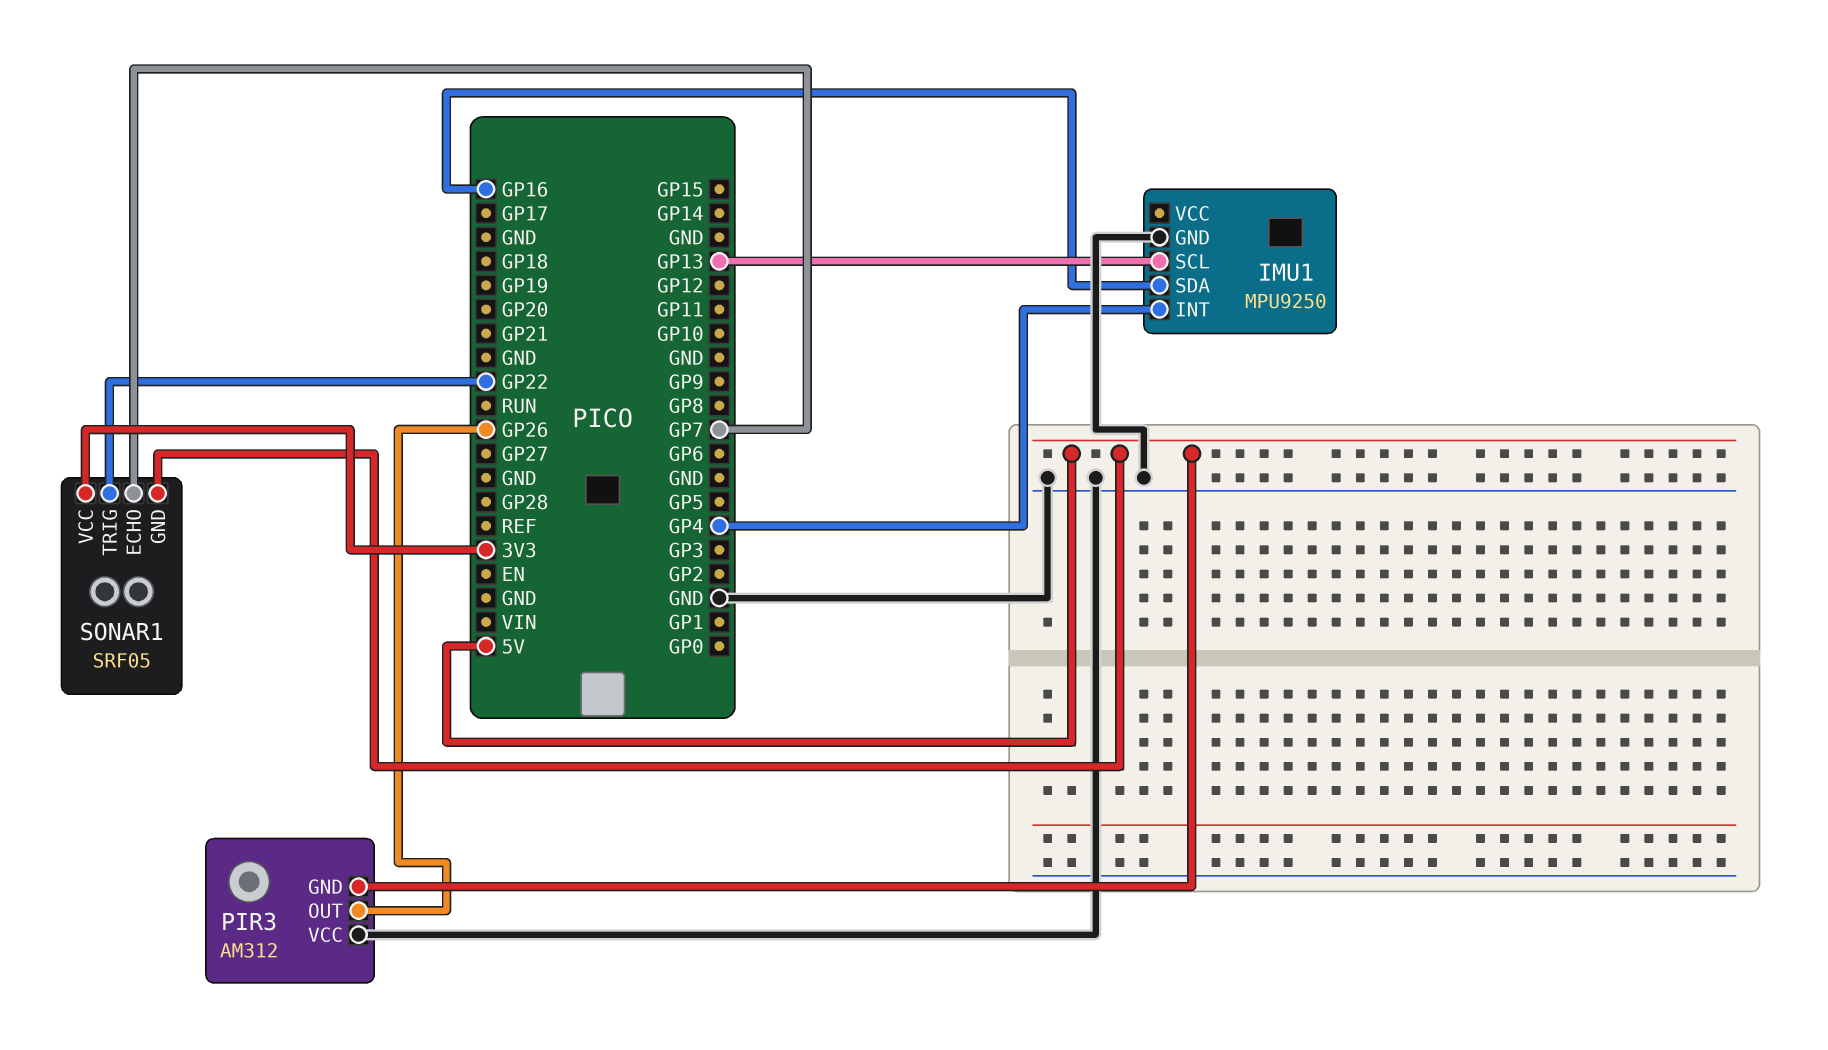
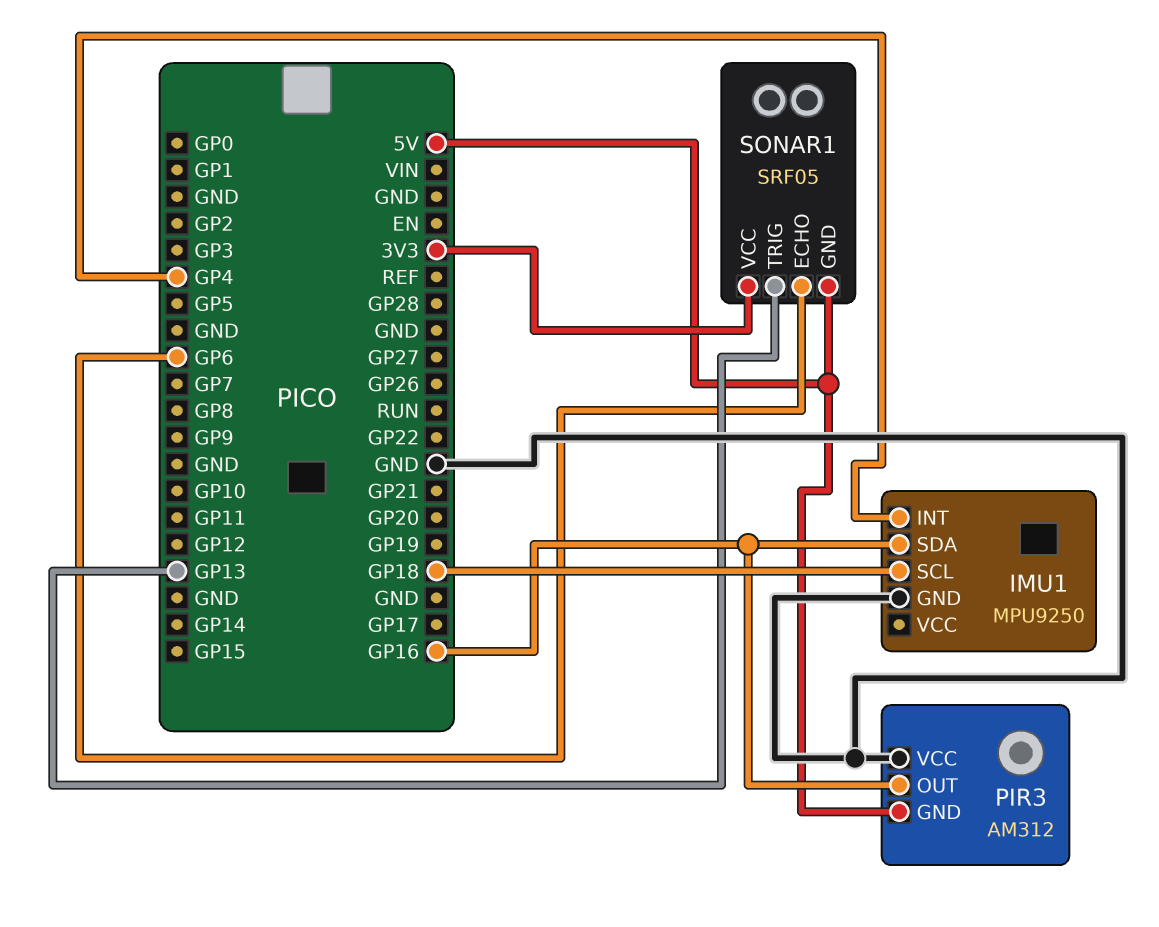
IMU1 pin SCL: GP13 -> GP18
PIR3 pin OUT: GP26 -> GP16
SONAR1 pin ECHO: GP7 -> GP6
SONAR1 pin TRIG: GP22 -> GP13

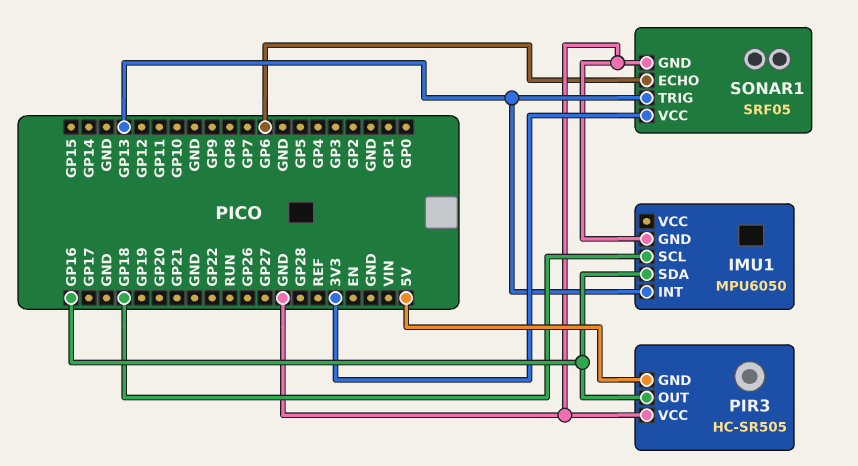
IMU1: MPU9250 -> MPU6050
IMU1 pin INT: GP4 -> GP13
PIR3: AM312 -> HC-SR505
SONAR1 pin GND: 5V -> GND

